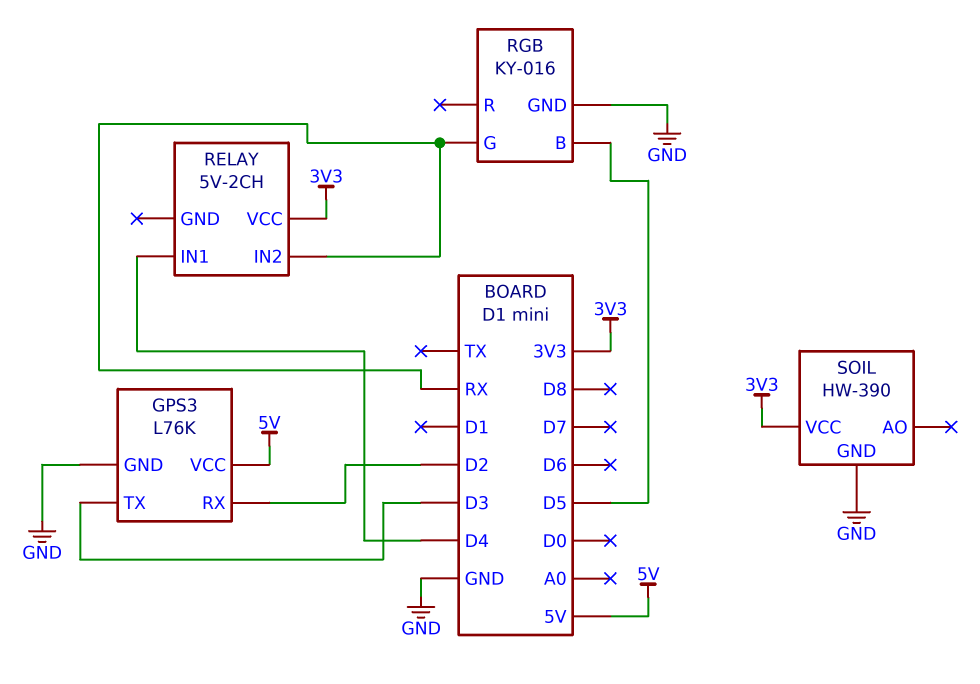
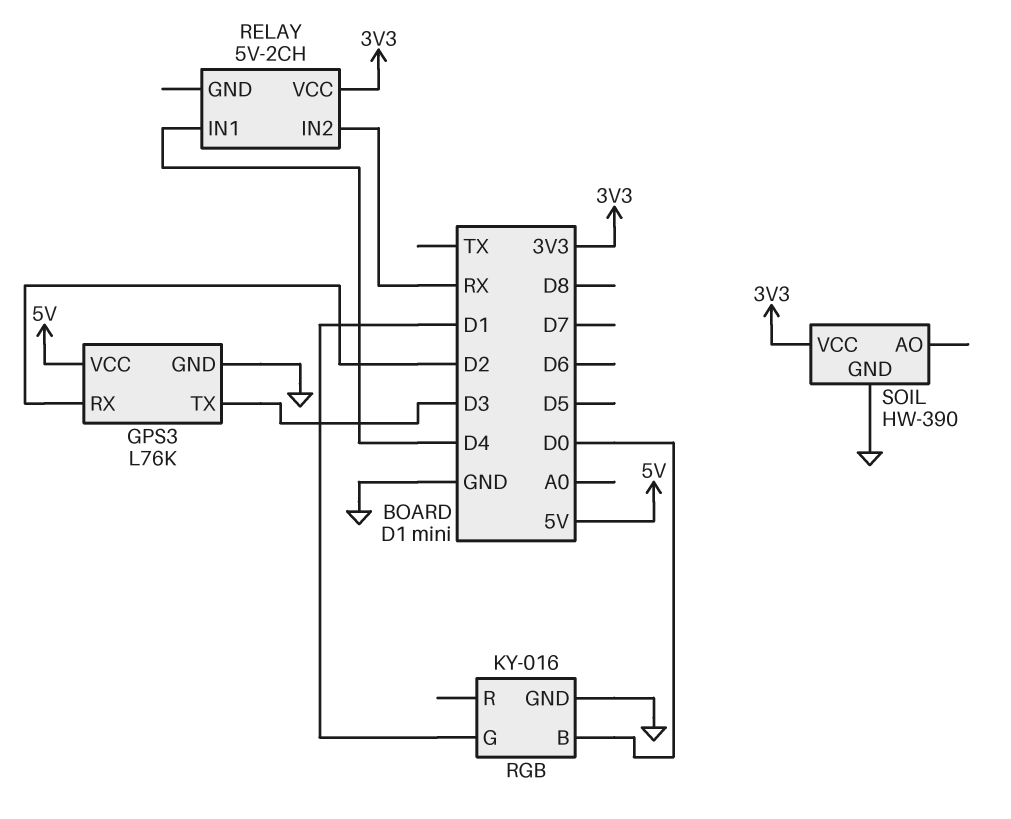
RGB pin B: D5 -> D0
RGB pin G: RX -> D1

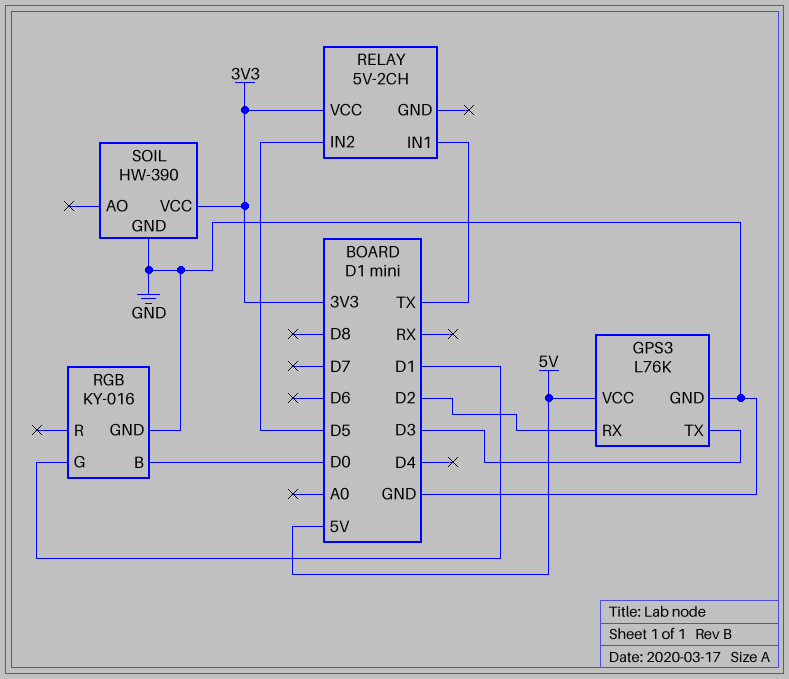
RELAY pin IN1: D4 -> TX
RELAY pin IN2: RX -> D5

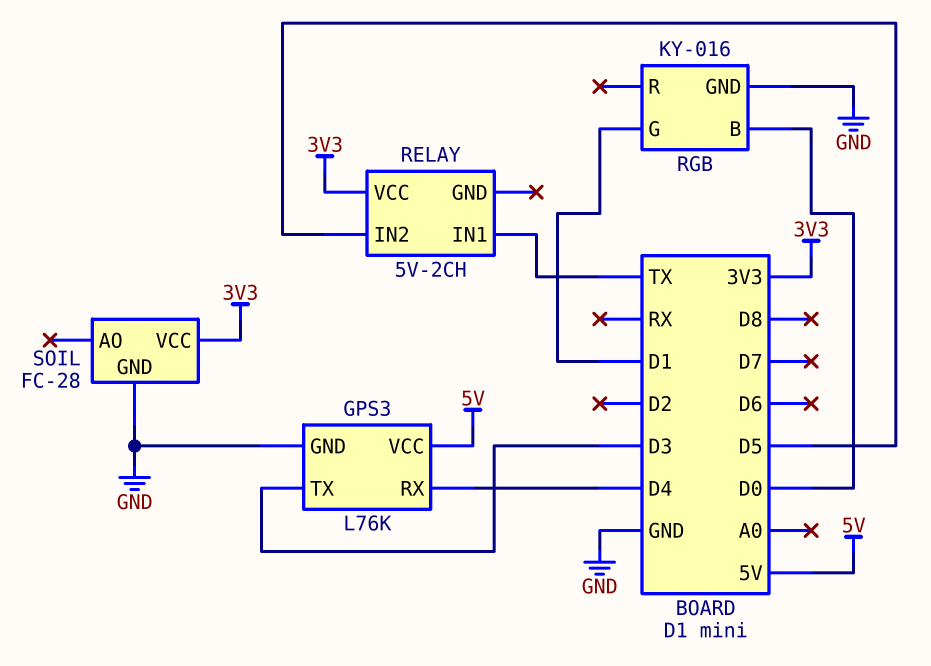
GPS3 pin RX: D2 -> D4
SOIL: HW-390 -> FC-28

